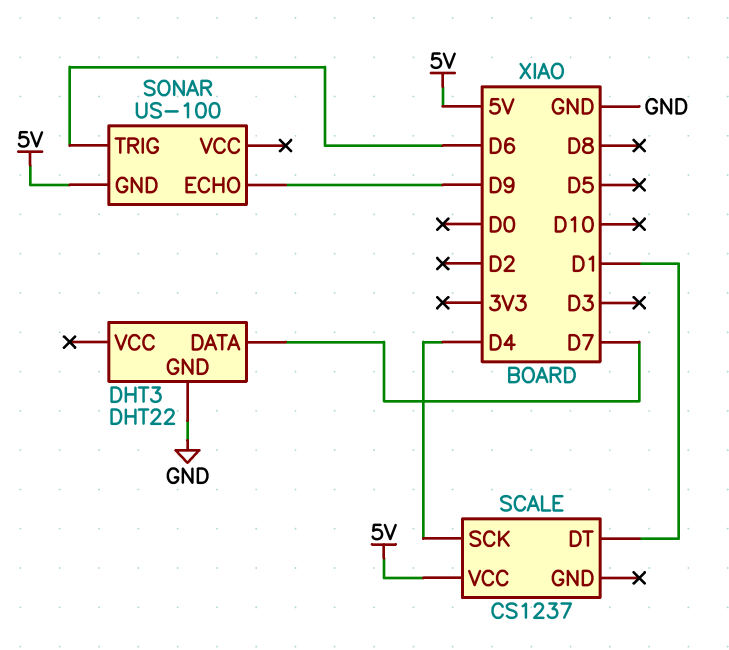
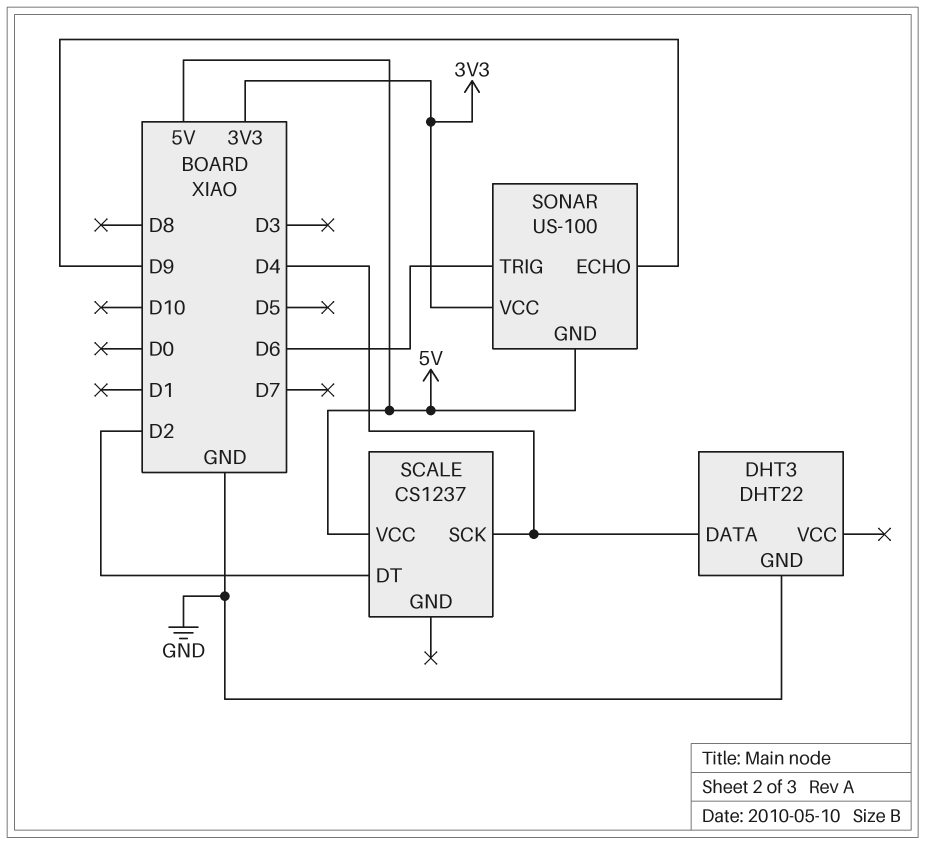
DHT3 pin DATA: D7 -> D4
SCALE pin DT: D1 -> D2
SONAR pin VCC: none -> 3V3

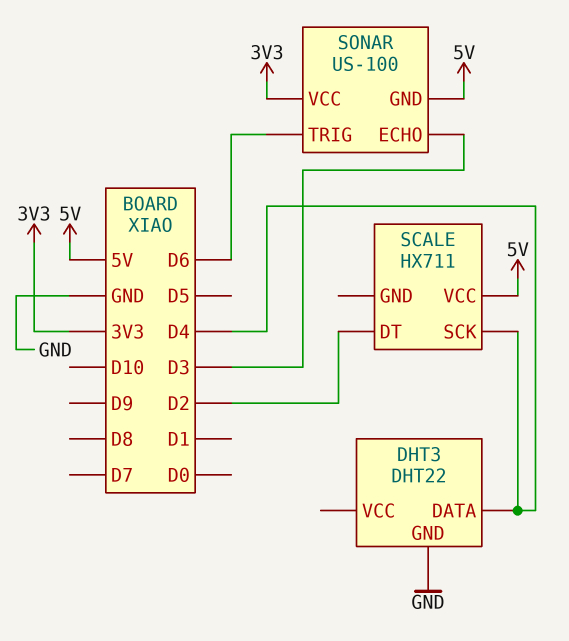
SCALE: CS1237 -> HX711
SONAR pin ECHO: D9 -> D3

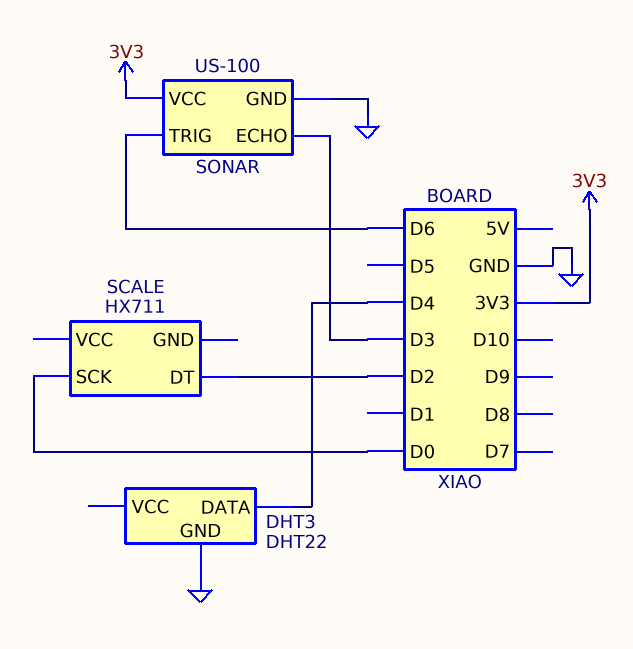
SCALE pin SCK: D4 -> D0
SCALE pin VCC: 5V -> none
SONAR pin GND: 5V -> GND

